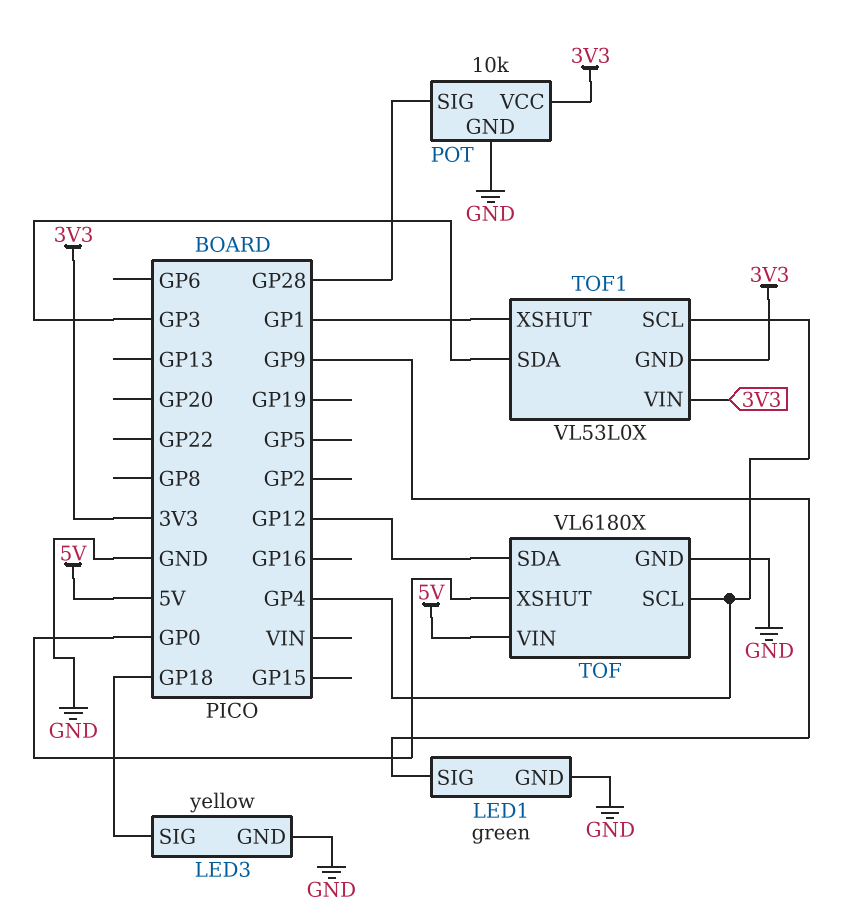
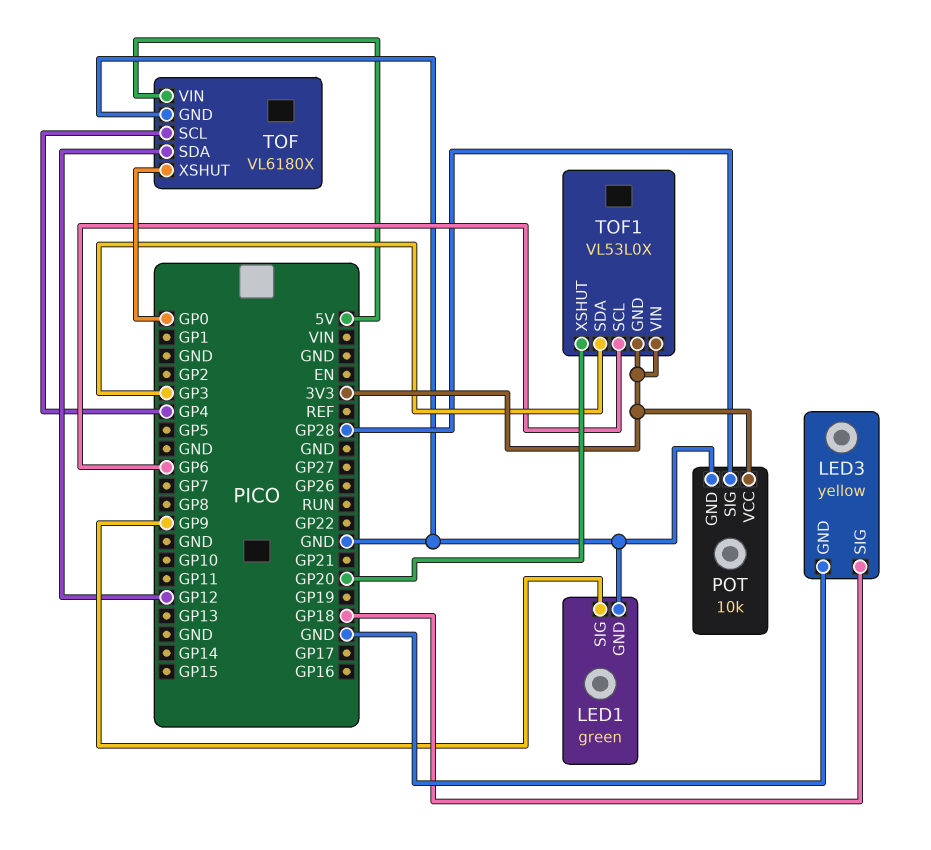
TOF1 pin SCL: GP4 -> GP6
TOF1 pin XSHUT: GP1 -> GP20

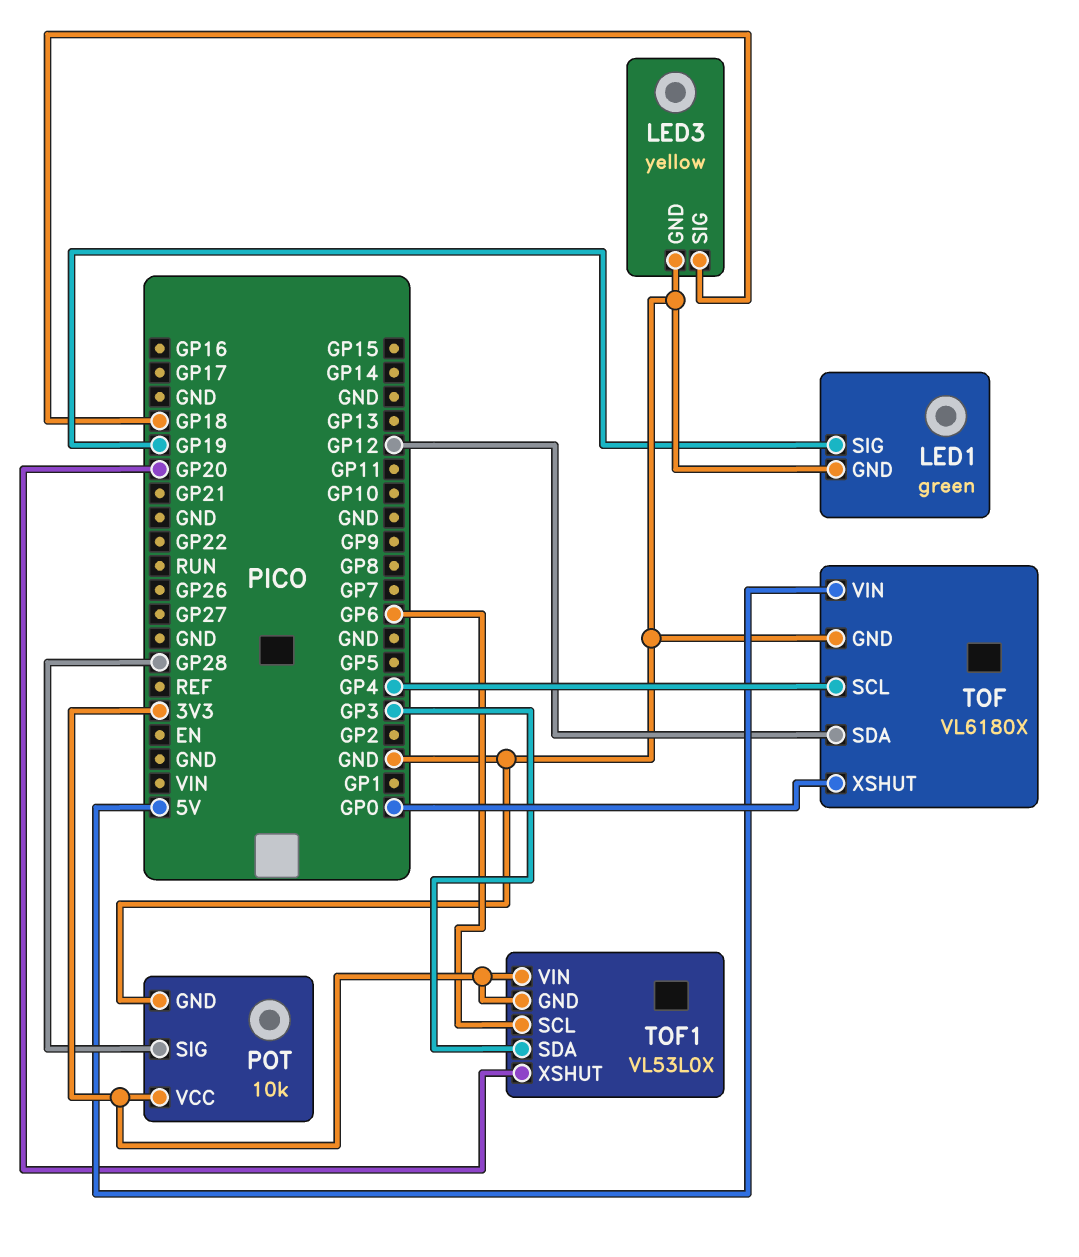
LED1 pin SIG: GP9 -> GP19

